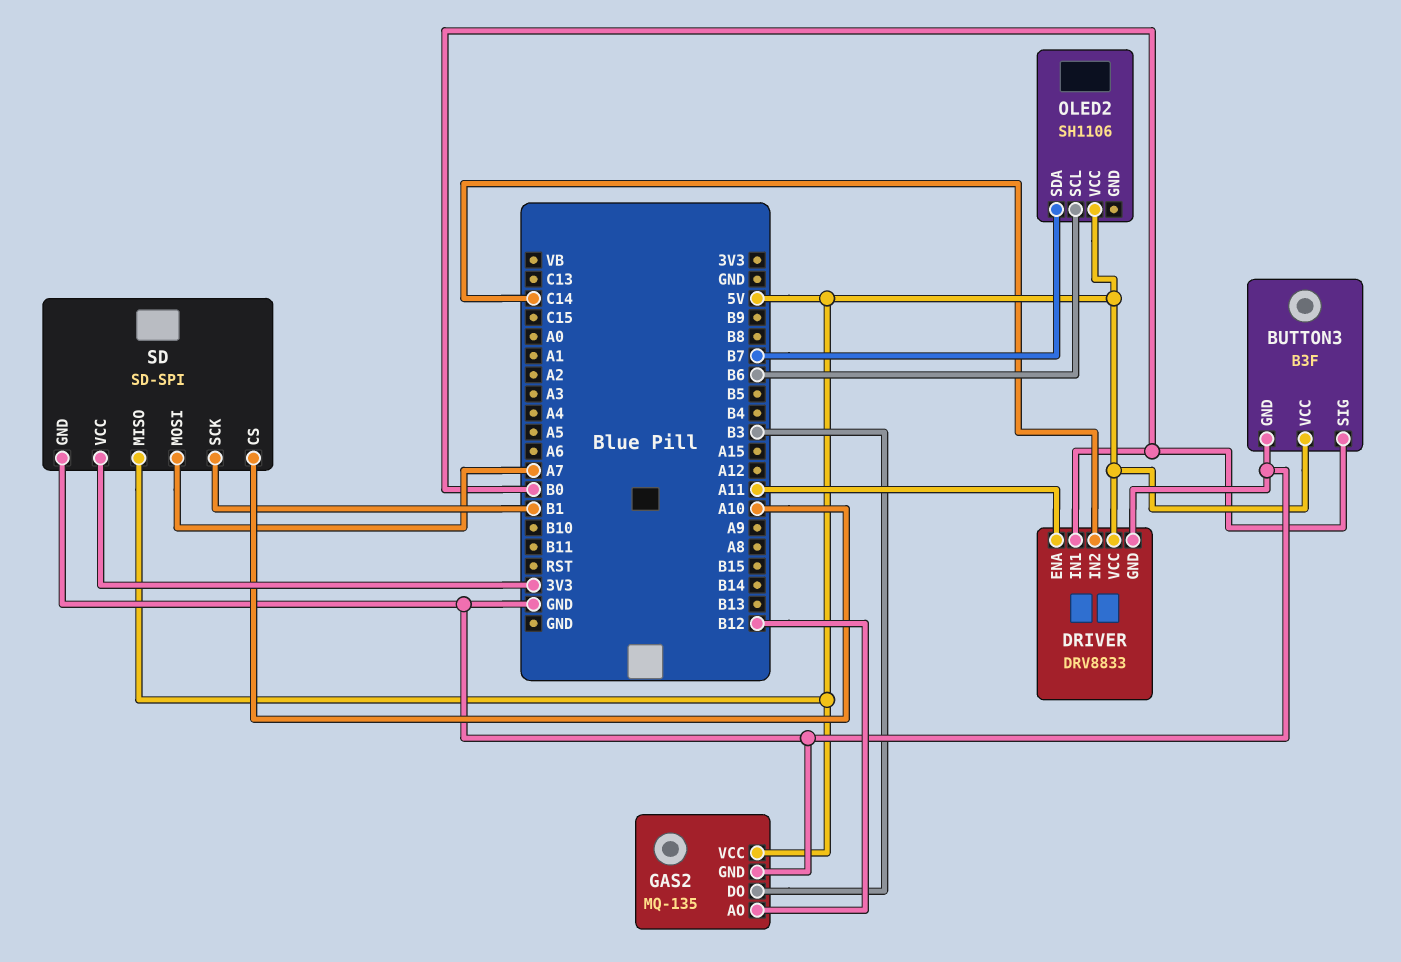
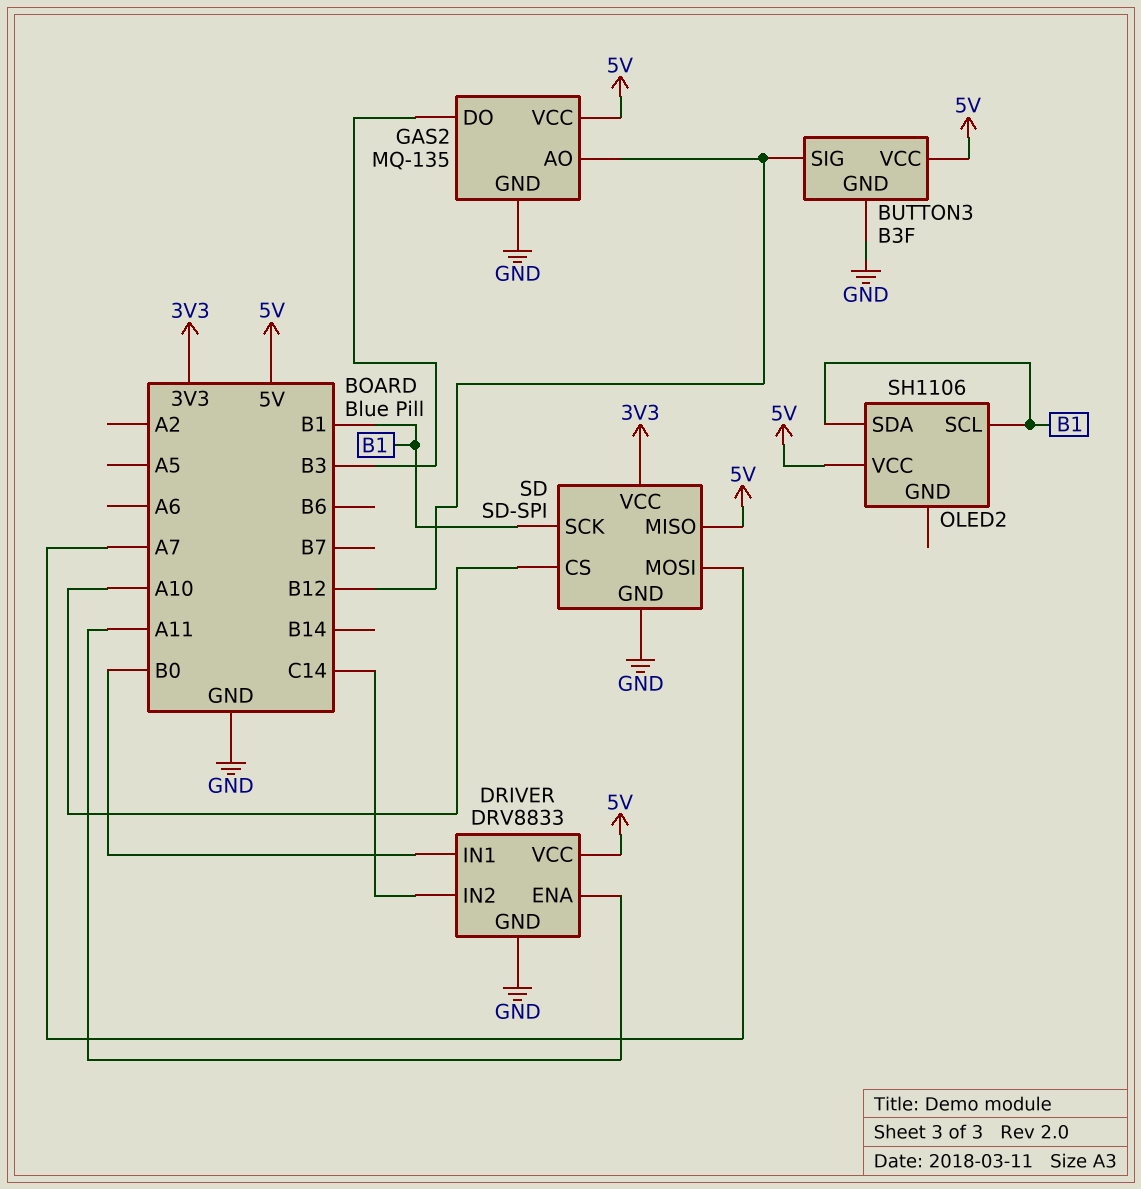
BUTTON3 pin SIG: B0 -> B12
OLED2 pin SCL: B6 -> B1
OLED2 pin SDA: B7 -> B1

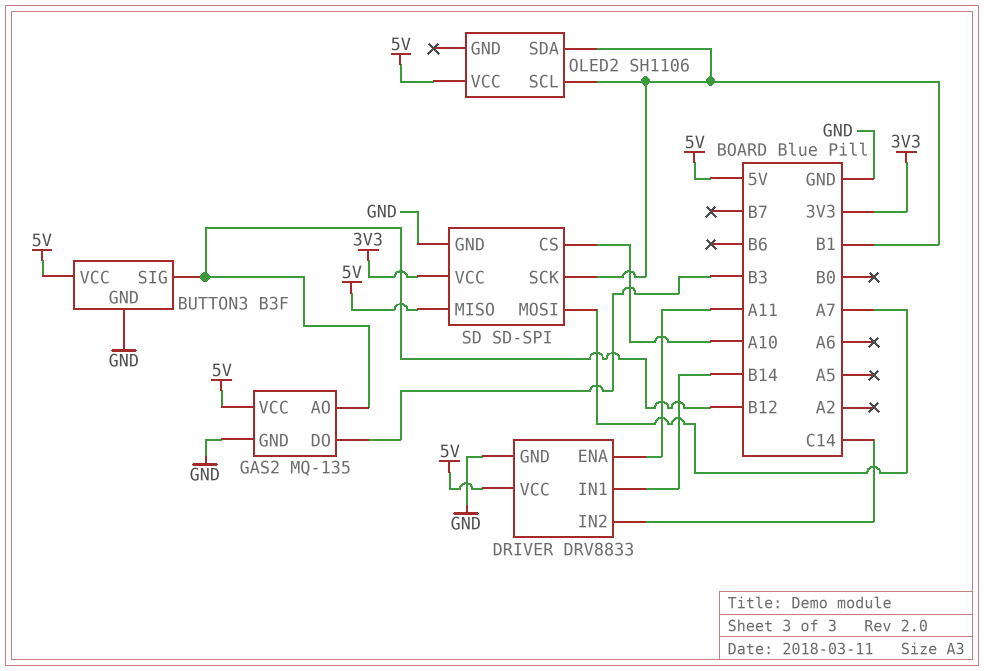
DRIVER pin IN1: B0 -> B14

